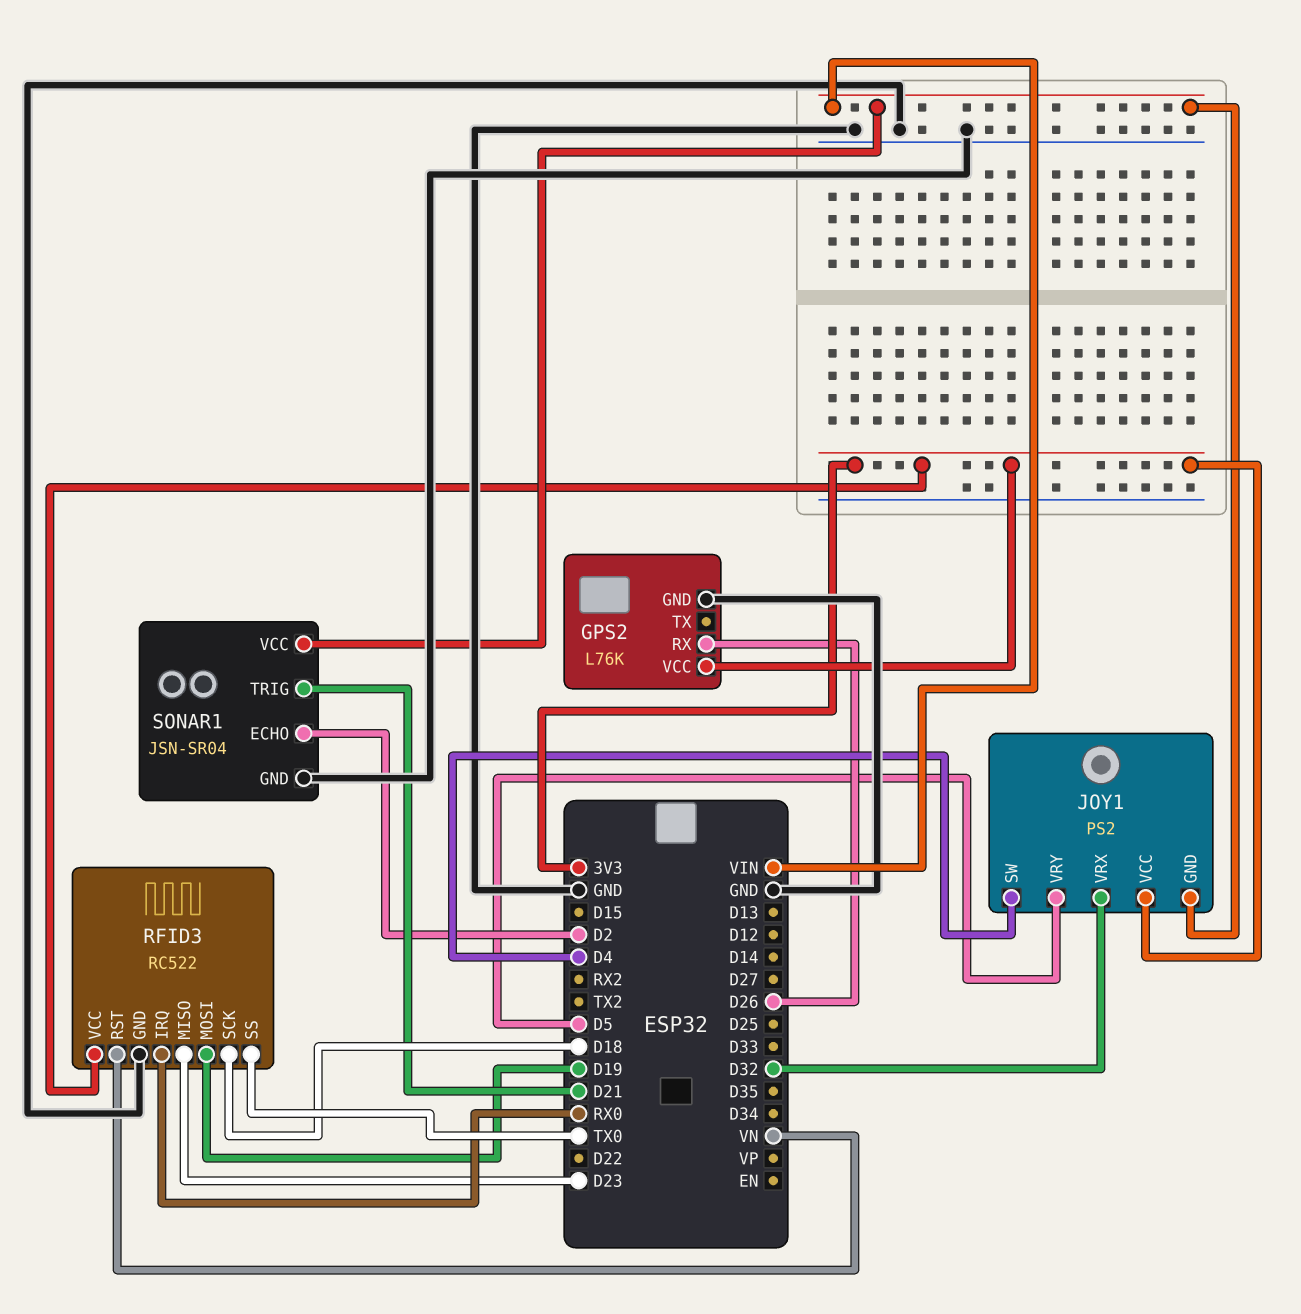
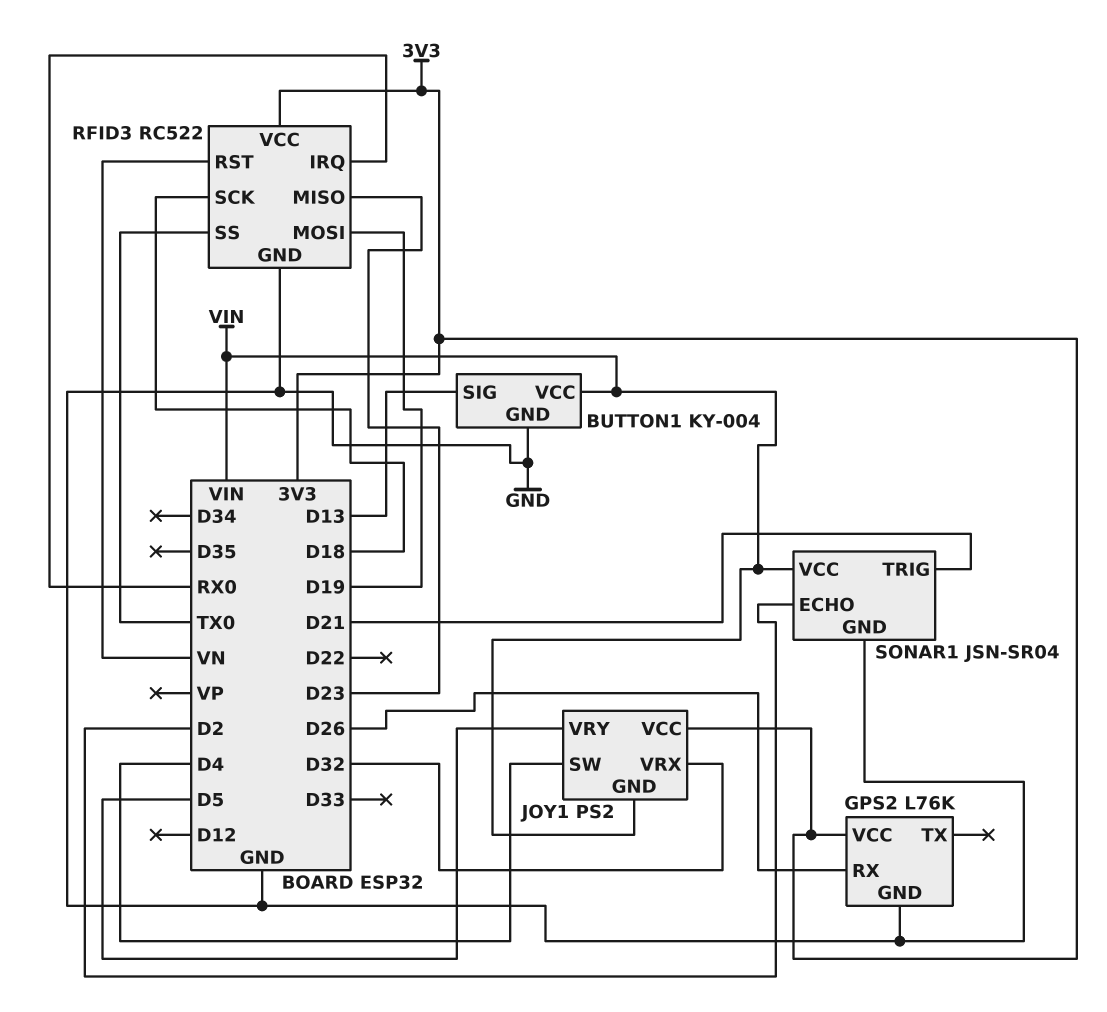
BUTTON1: none -> KY-004
BUTTON1 pin GND: none -> GND
BUTTON1 pin SIG: none -> D13
BUTTON1 pin VCC: none -> VIN

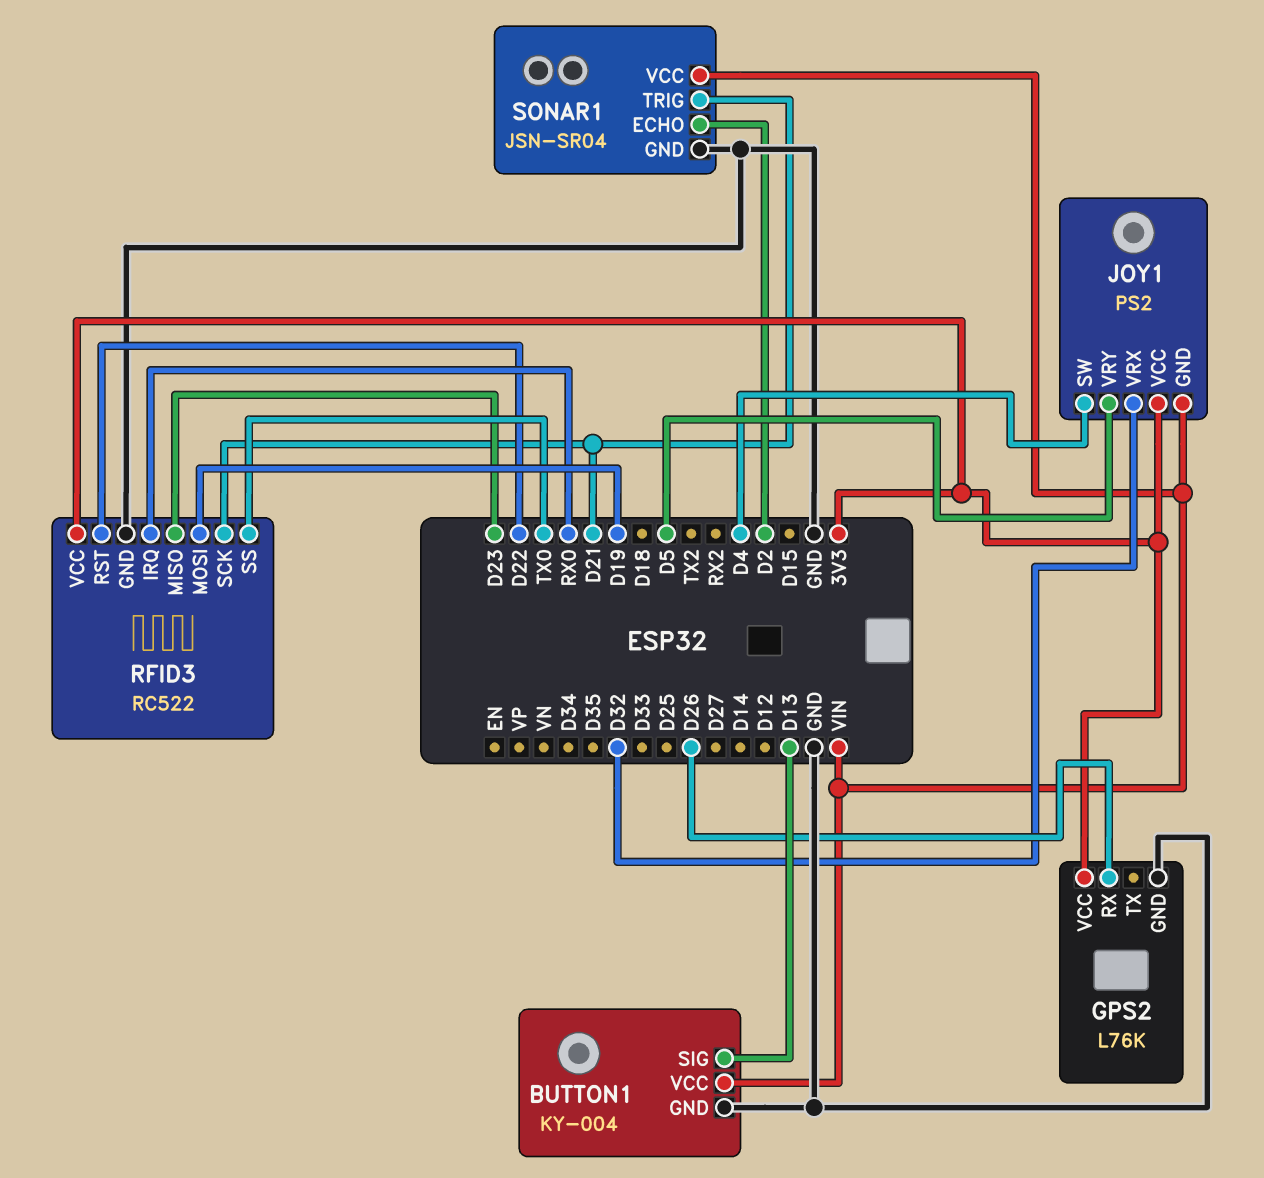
RFID3 pin RST: VN -> D22
RFID3 pin SCK: D18 -> D21

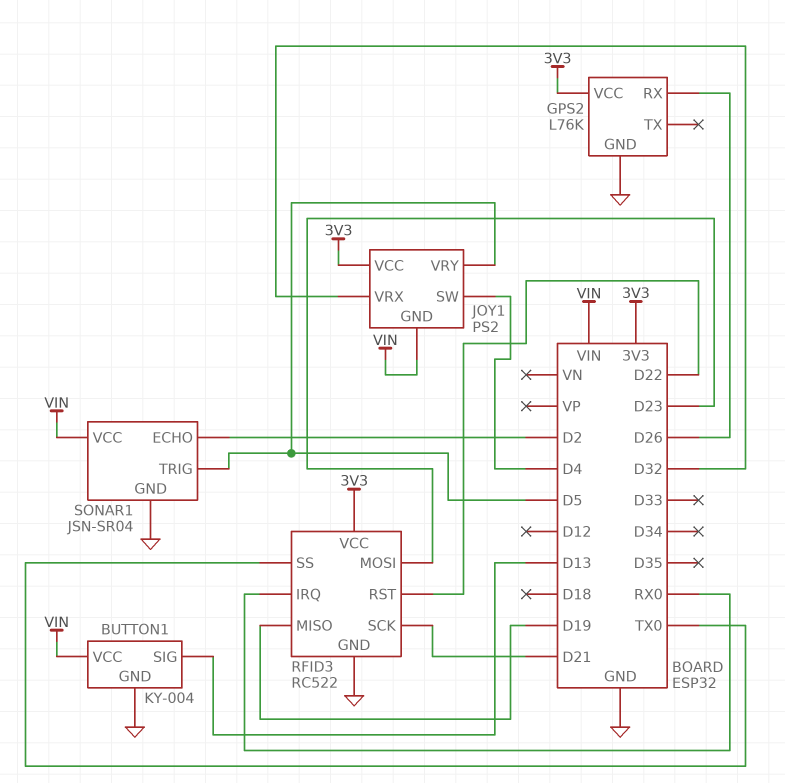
RFID3 pin MISO: D23 -> D19
RFID3 pin MOSI: D19 -> D23
SONAR1 pin TRIG: D21 -> D5

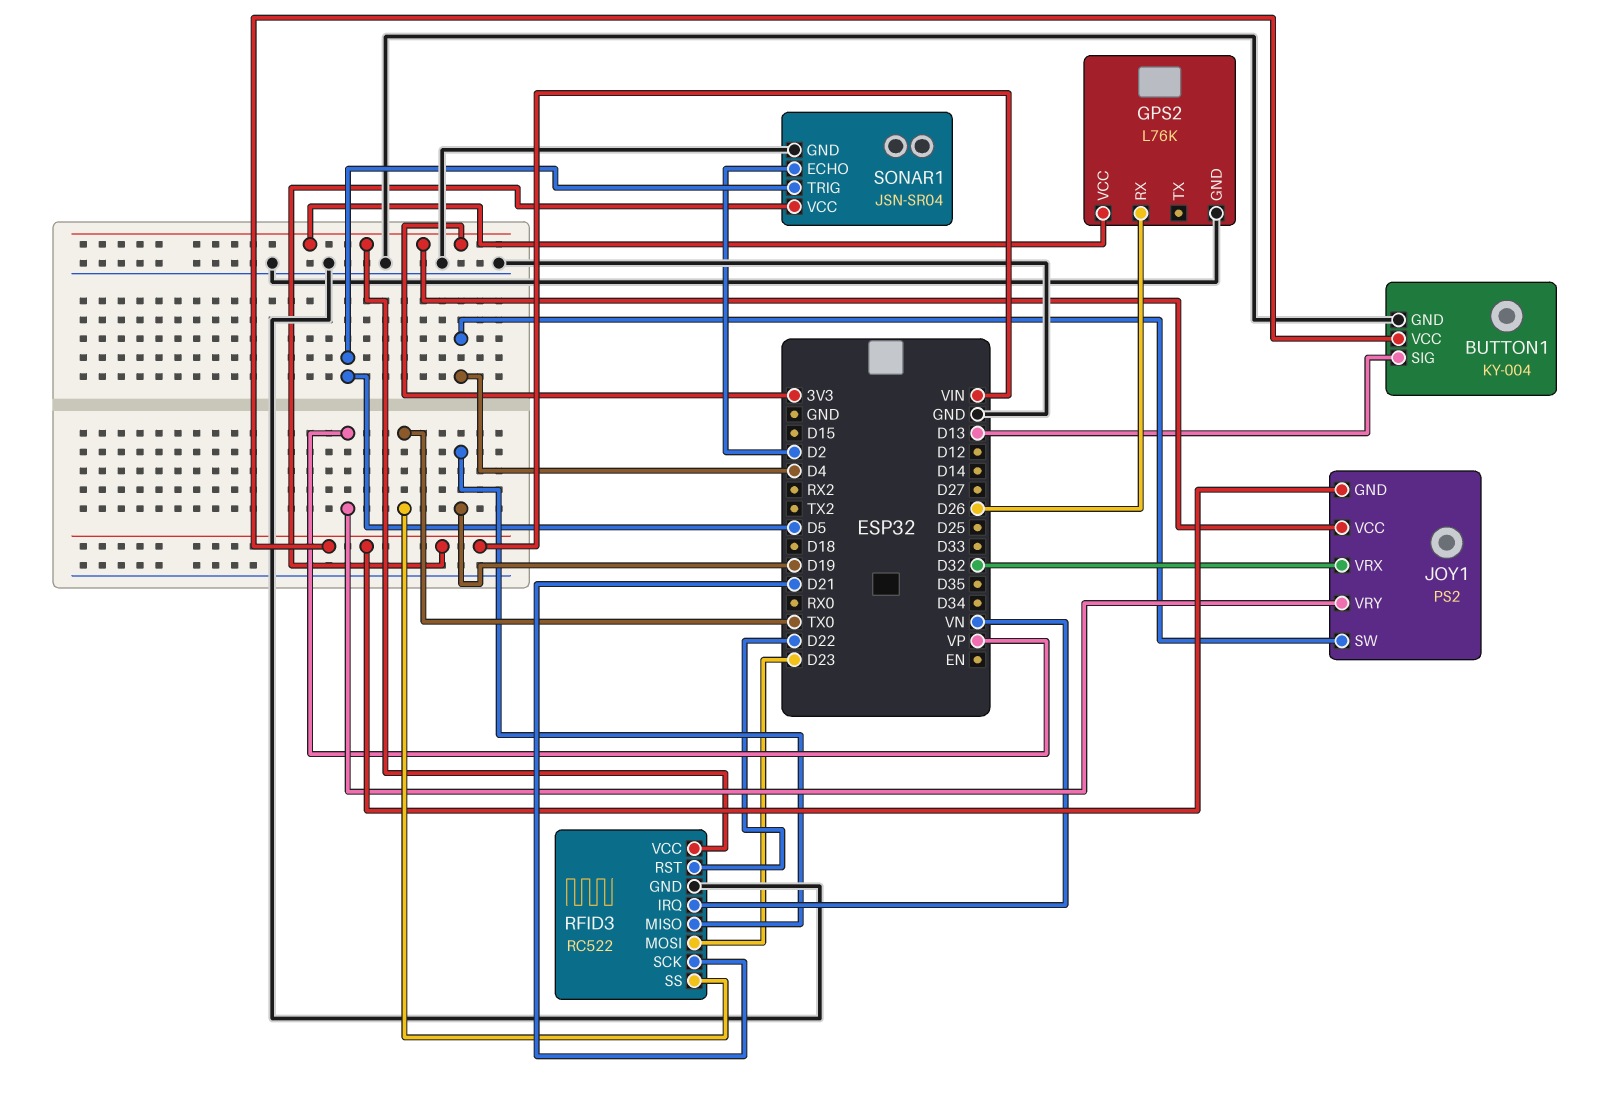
JOY1 pin VRY: D5 -> VP
RFID3 pin IRQ: RX0 -> VN

